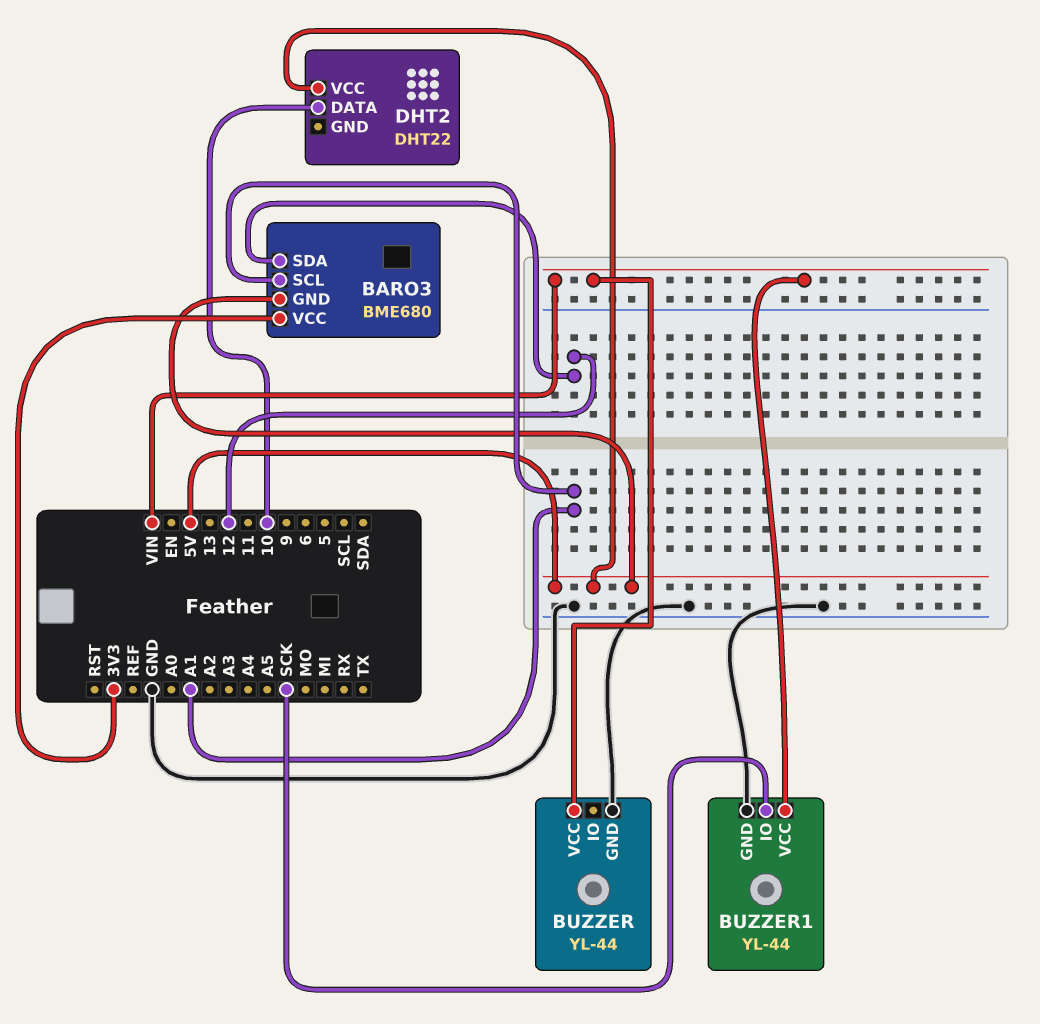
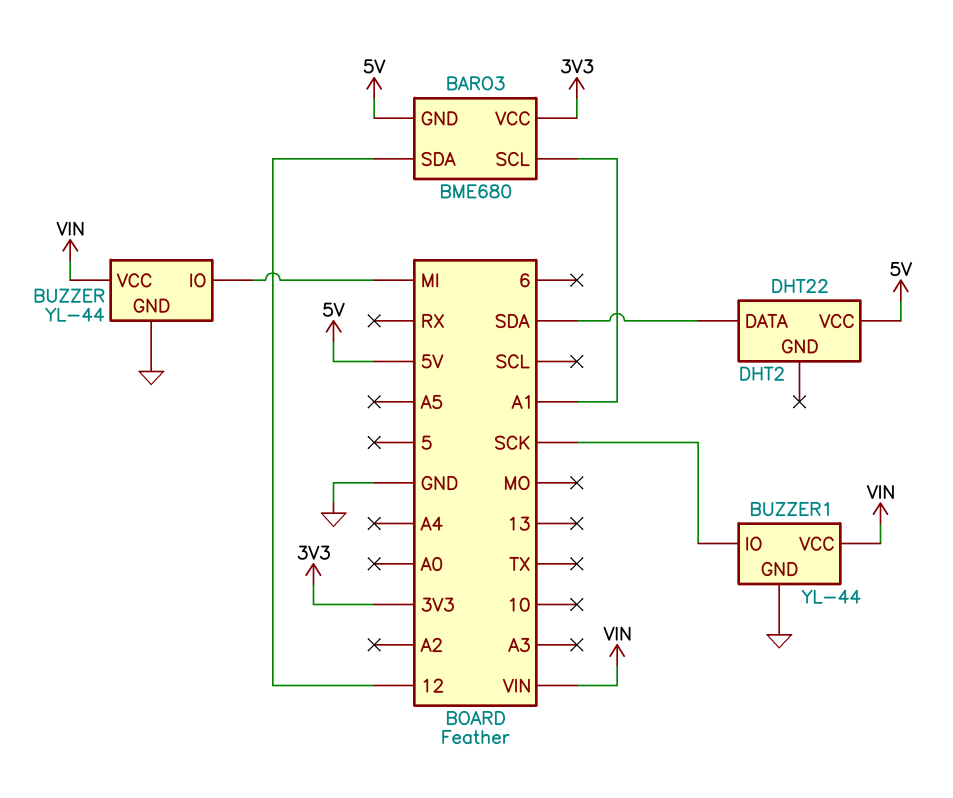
BUZZER pin IO: none -> MI
DHT2 pin DATA: 10 -> SDA

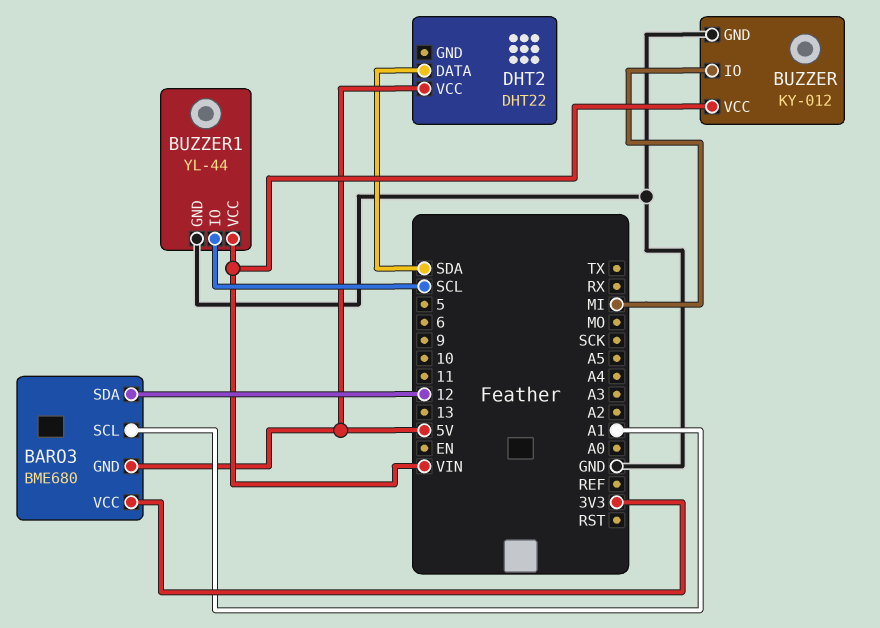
BUZZER: YL-44 -> KY-012
BUZZER1 pin IO: SCK -> SCL

